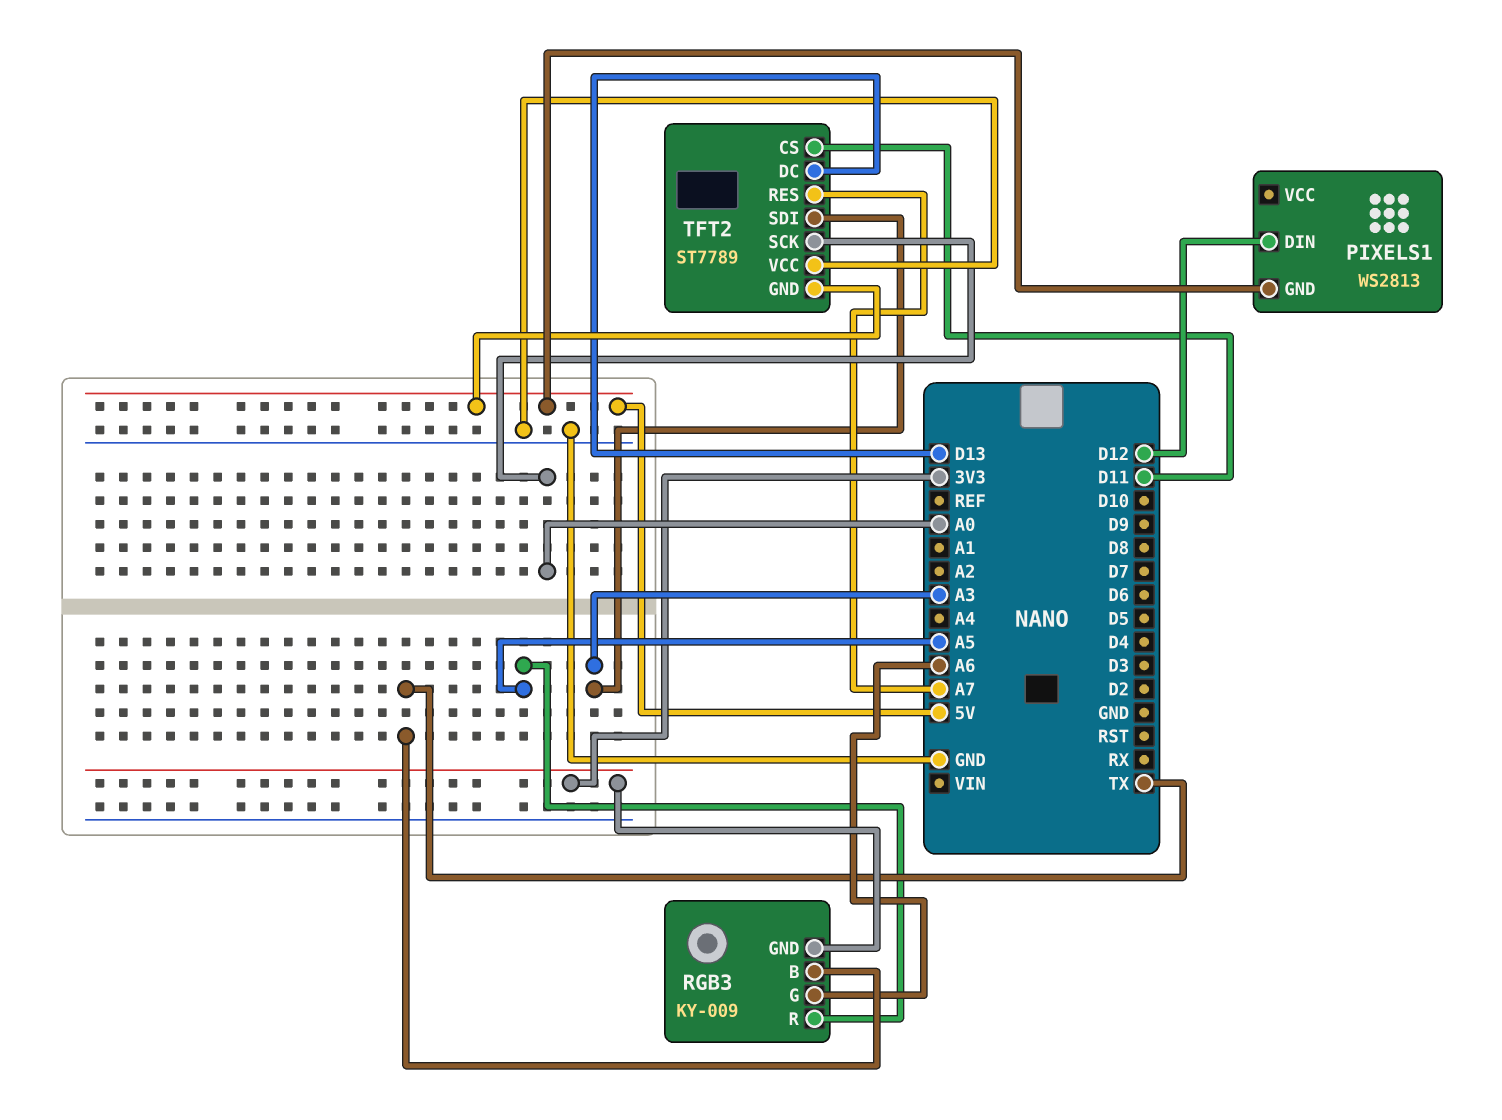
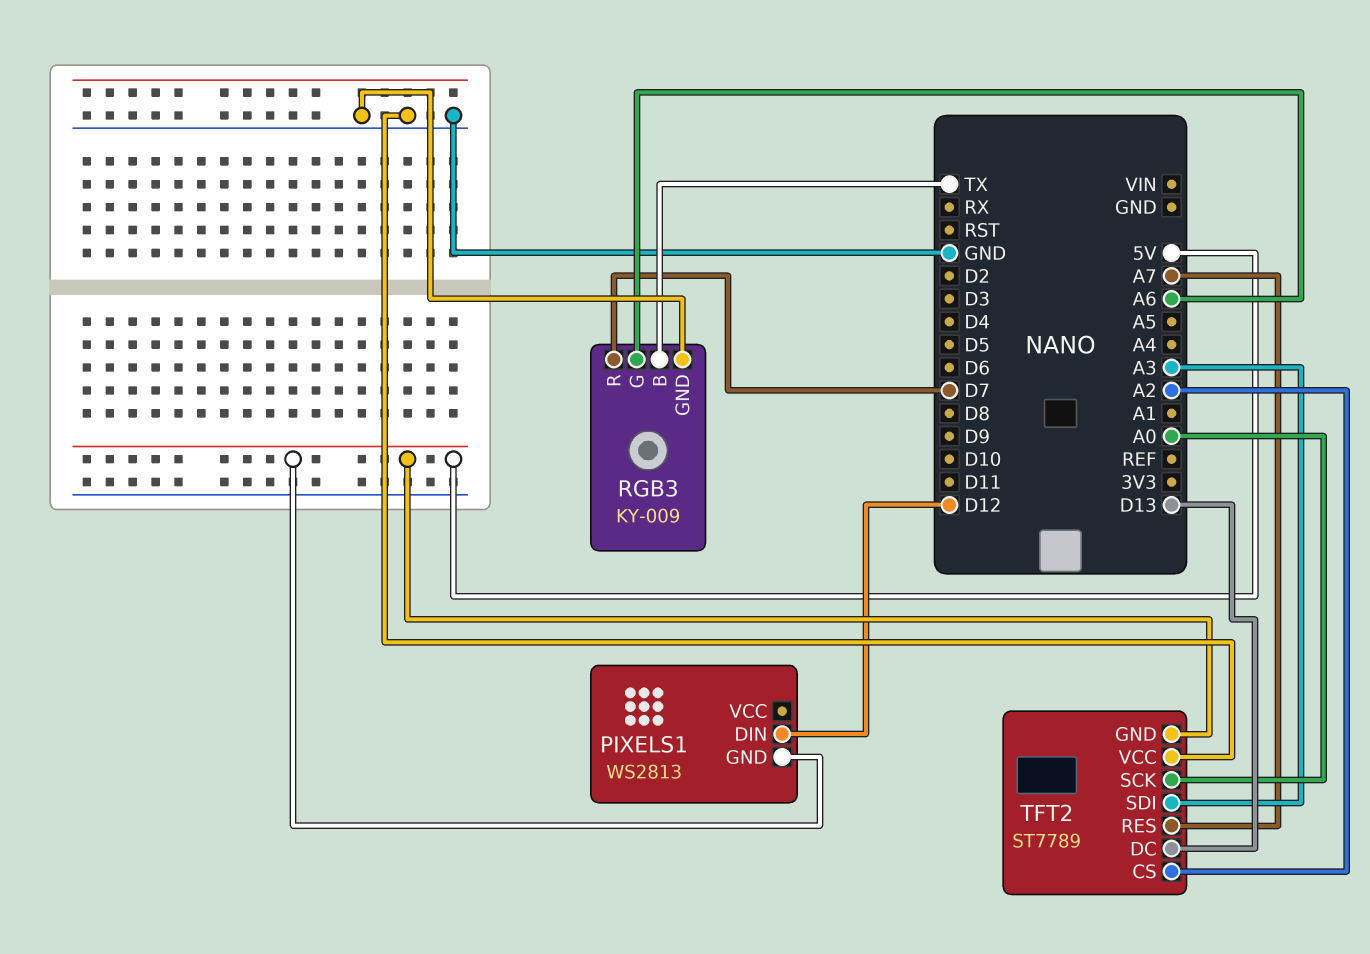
RGB3 pin GND: 3V3 -> GND
RGB3 pin R: A5 -> D7
TFT2 pin CS: D11 -> A2

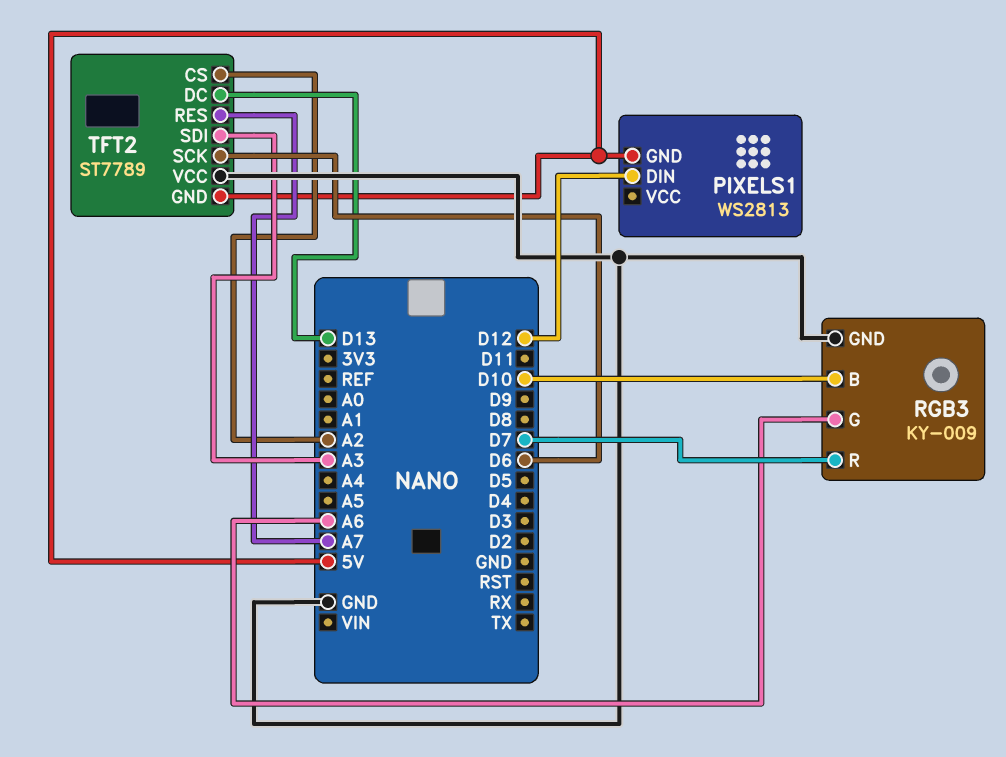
RGB3 pin B: TX -> D10
TFT2 pin SCK: A0 -> D6

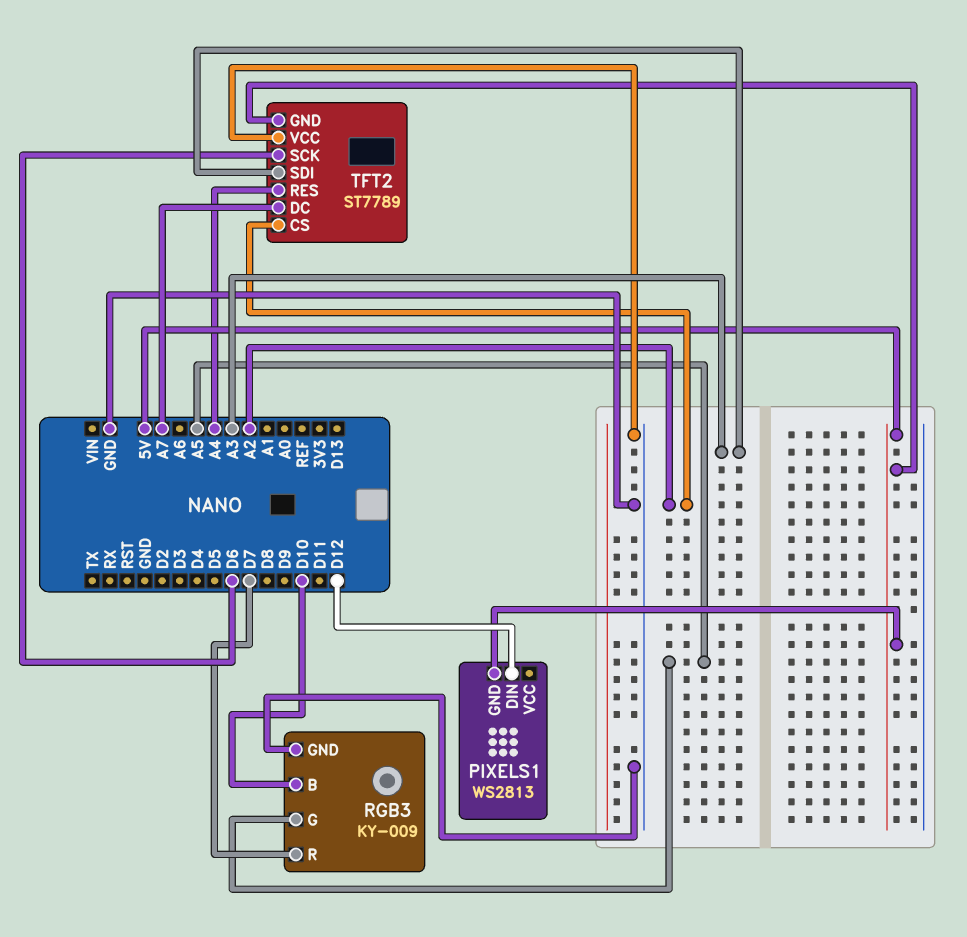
RGB3 pin G: A6 -> A5
TFT2 pin DC: D13 -> A7
TFT2 pin RES: A7 -> A4

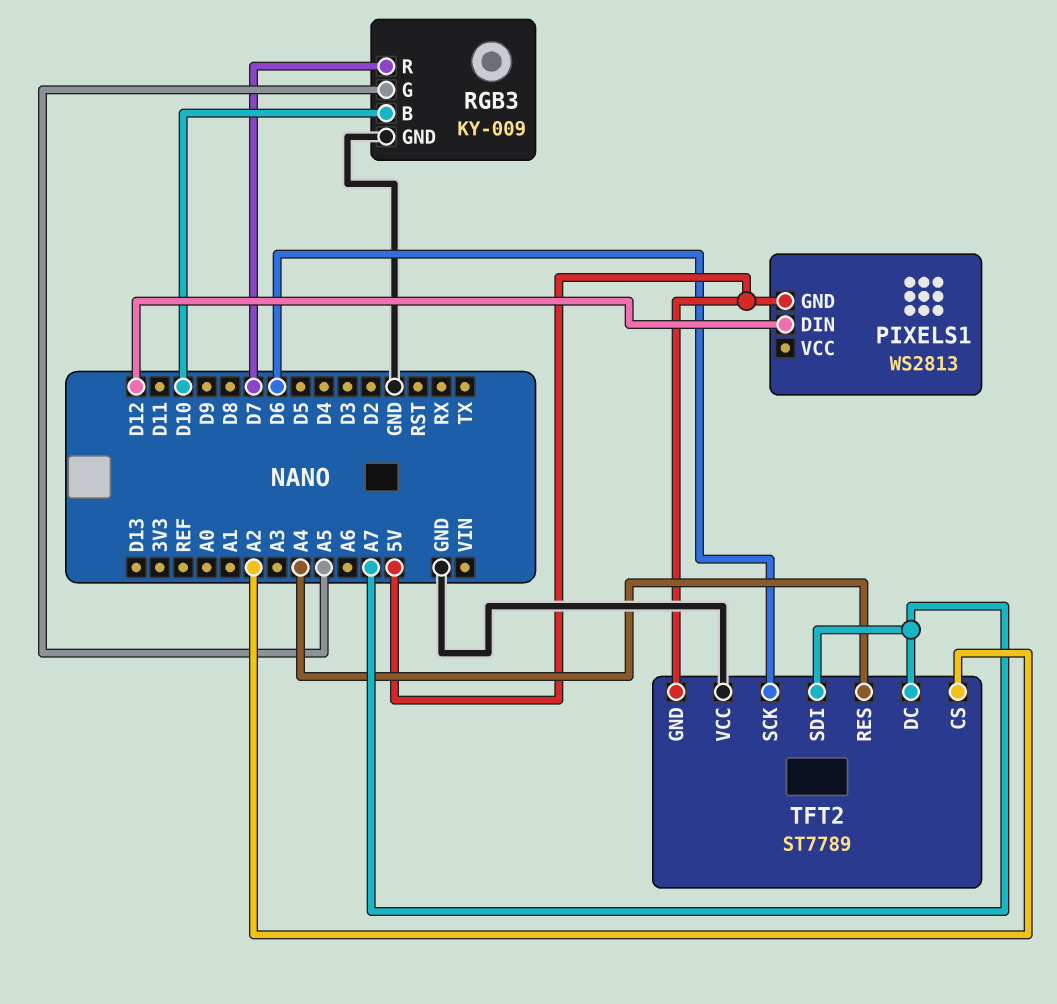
TFT2 pin SDI: A3 -> A7

